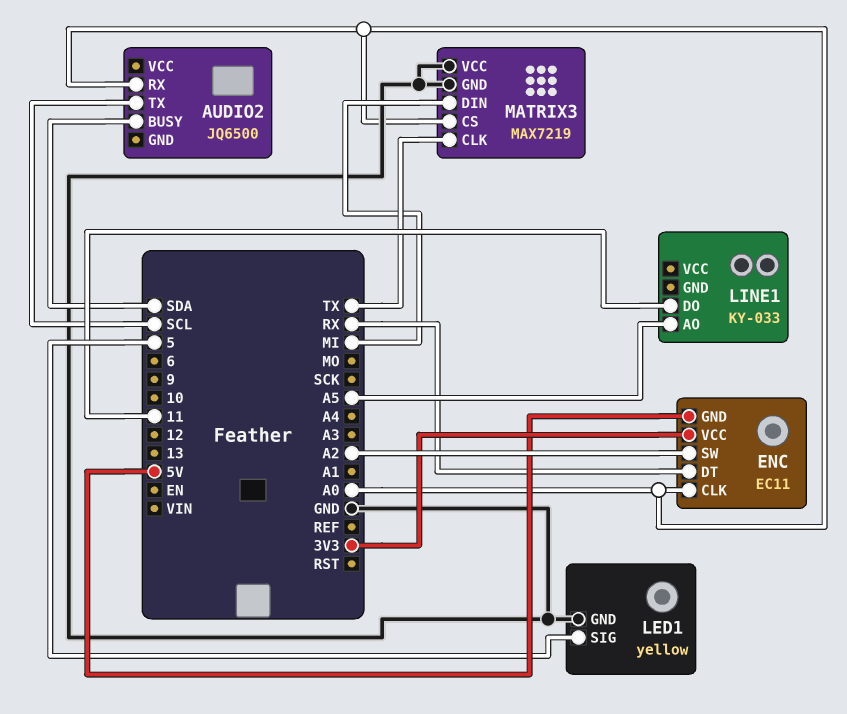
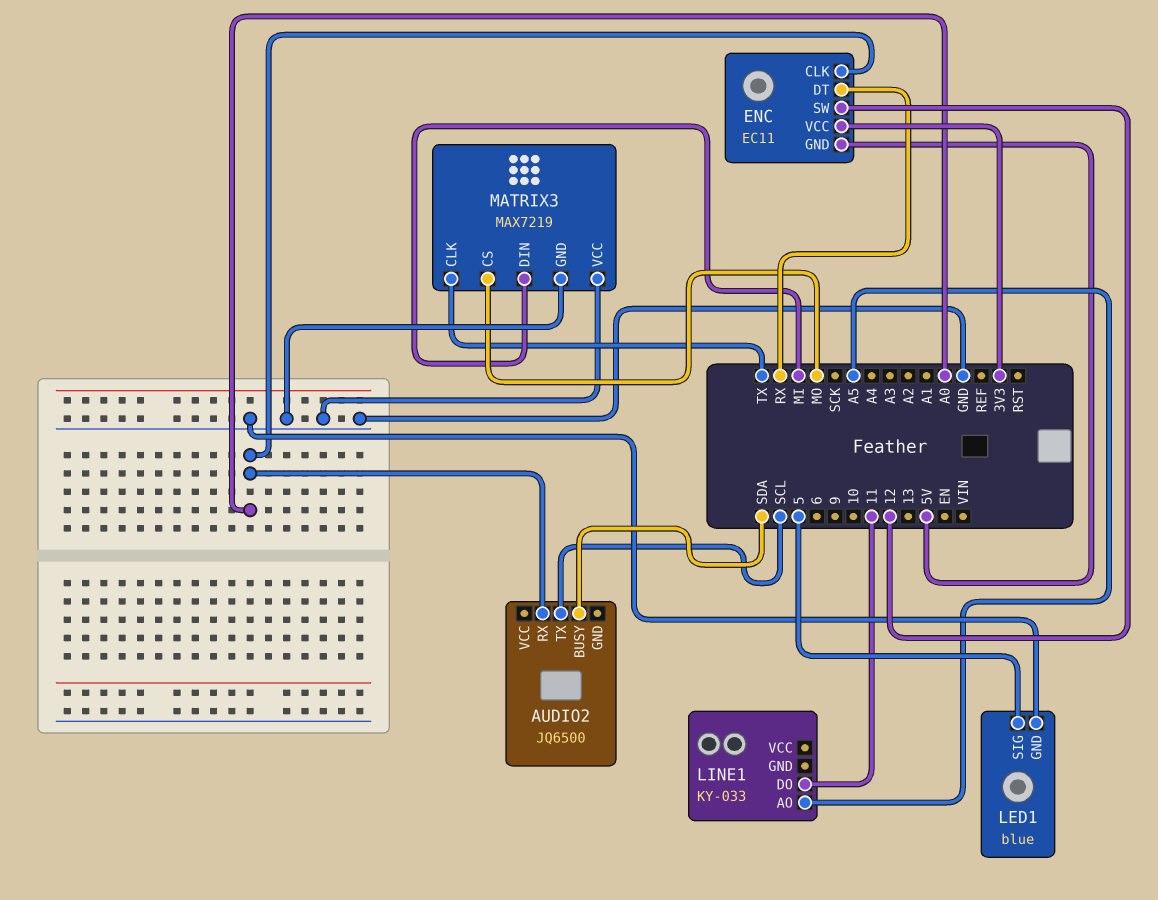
ENC pin SW: A2 -> 12
LED1: yellow -> blue
MATRIX3 pin CS: A0 -> MO

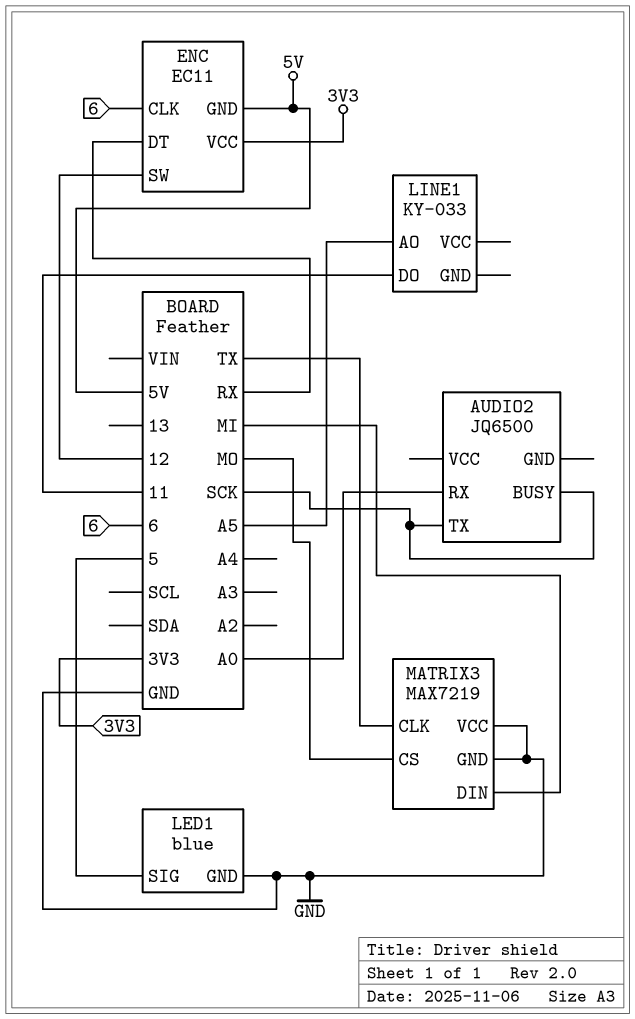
AUDIO2 pin BUSY: SDA -> SCK
AUDIO2 pin TX: SCL -> SCK
ENC pin CLK: A0 -> 6

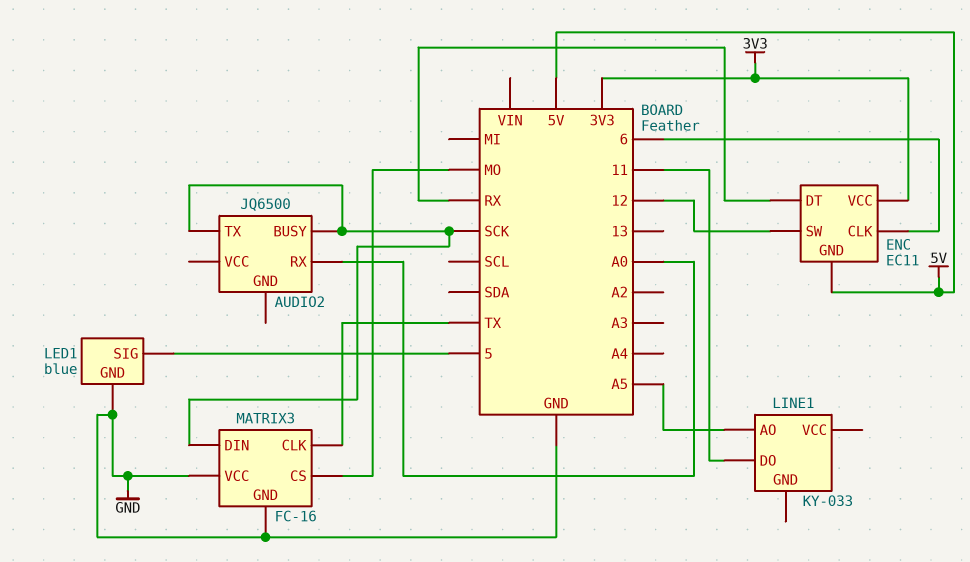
MATRIX3: MAX7219 -> FC-16
MATRIX3 pin DIN: MI -> SCK

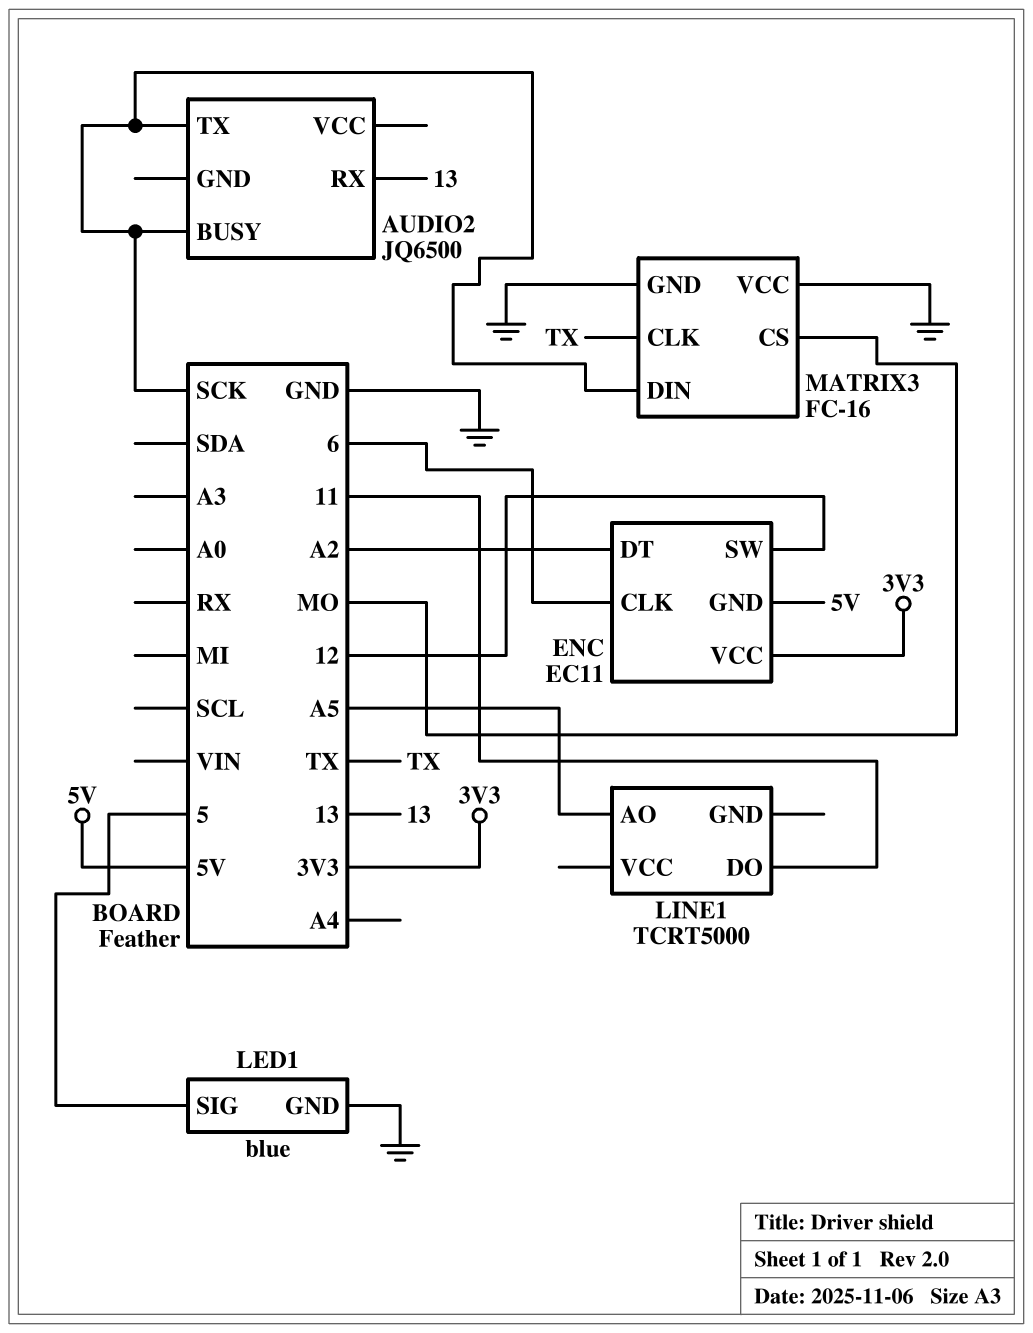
AUDIO2 pin RX: A0 -> 13
ENC pin DT: RX -> A2
LINE1: KY-033 -> TCRT5000

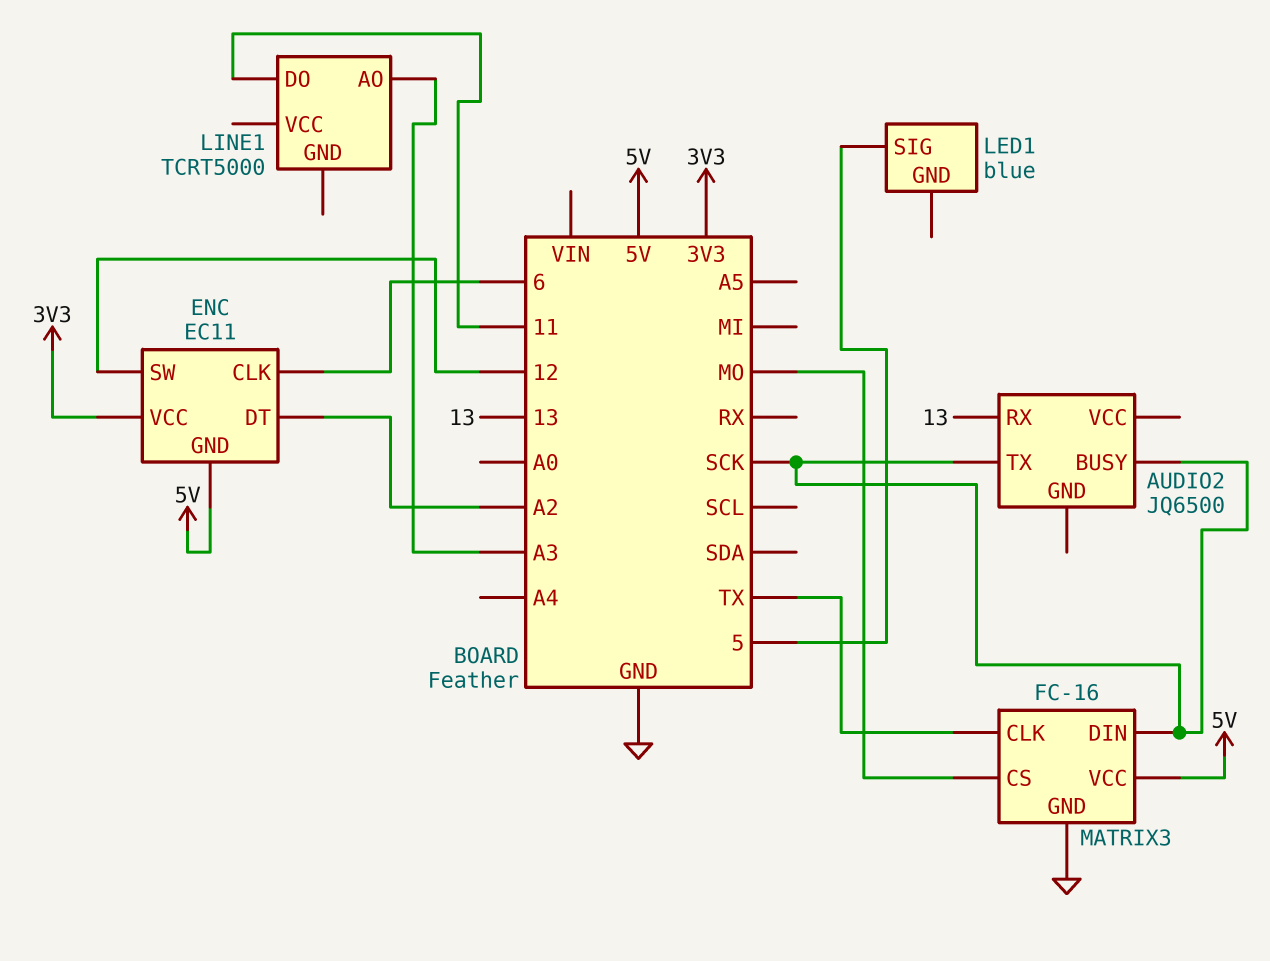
LED1 pin GND: GND -> none
LINE1 pin AO: A5 -> A3
MATRIX3 pin VCC: GND -> 5V

